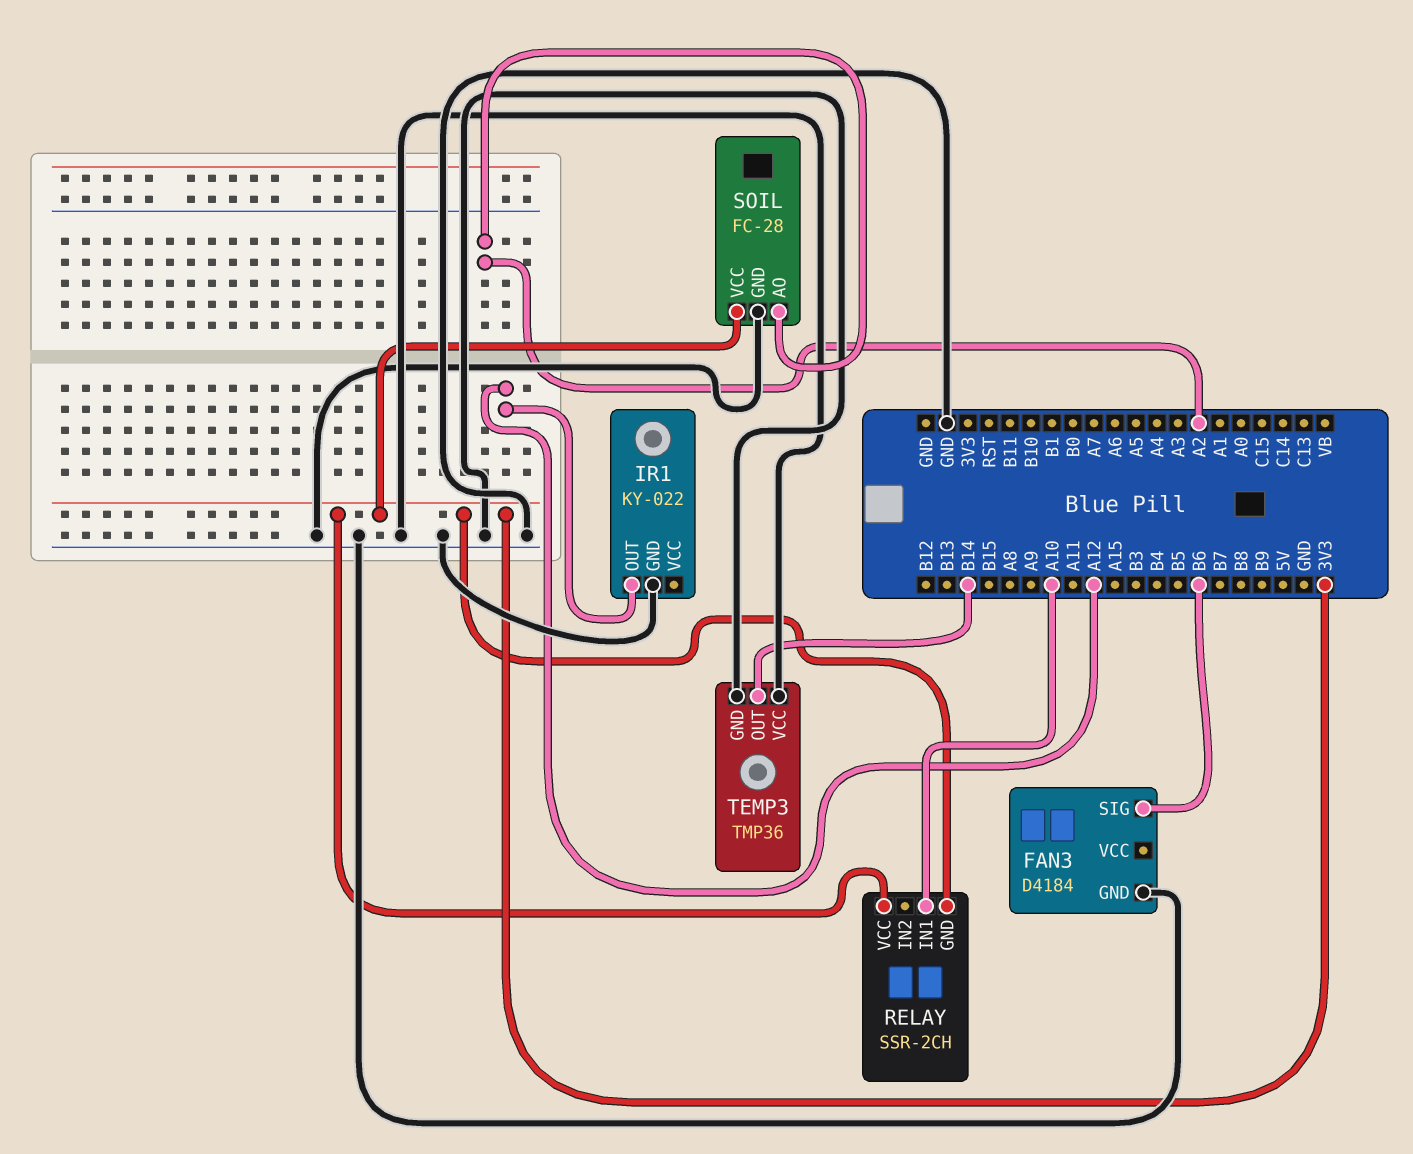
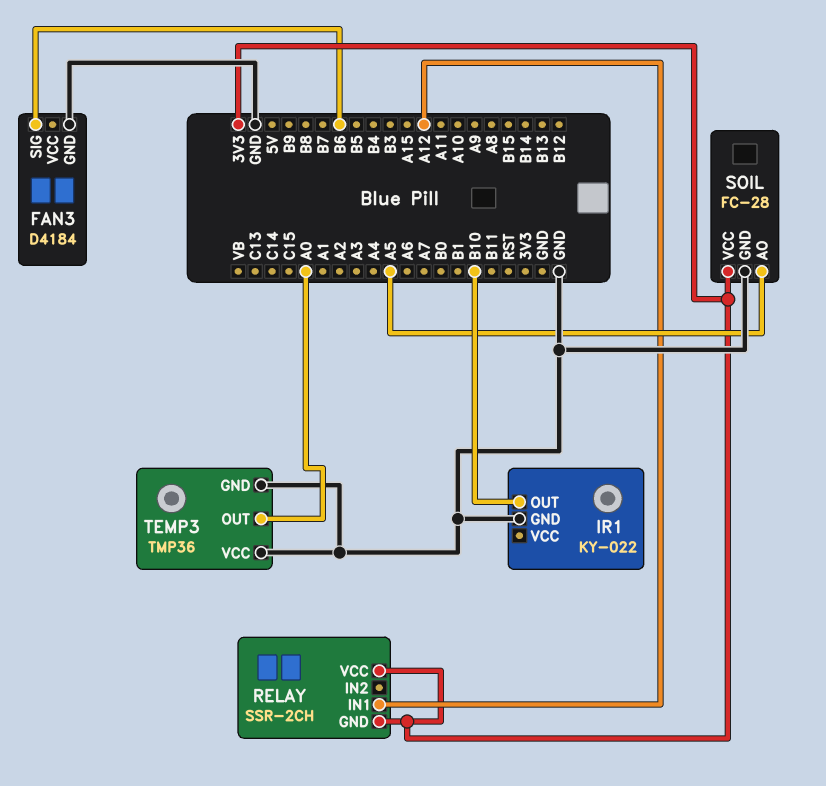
IR1 pin OUT: A12 -> B10
RELAY pin IN1: A10 -> A12
SOIL pin AO: A2 -> A5
TEMP3 pin OUT: B14 -> A0

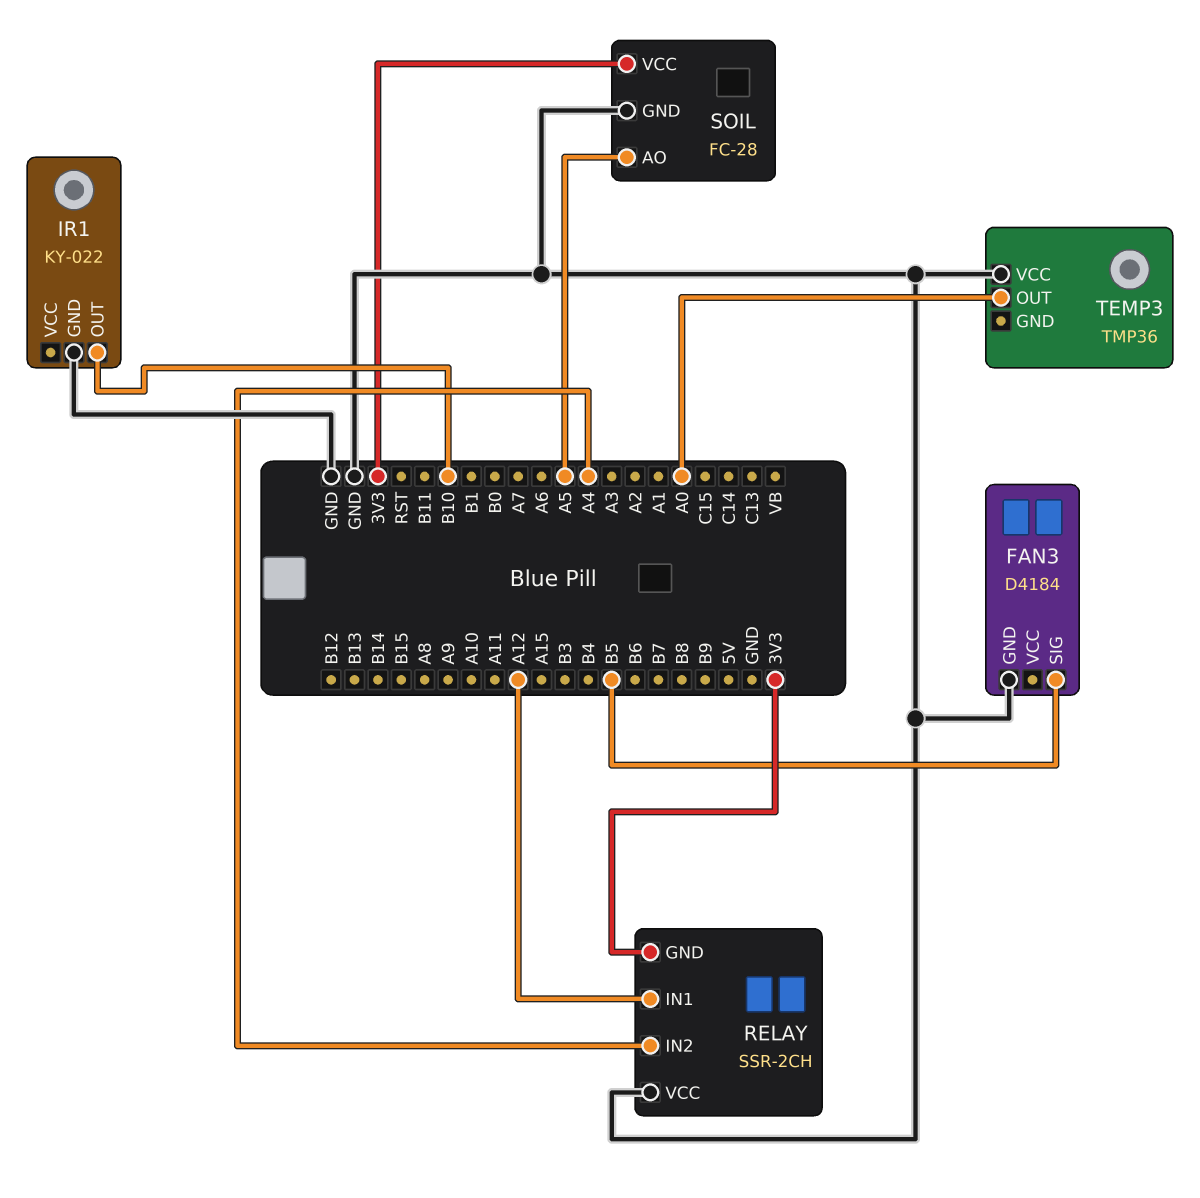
FAN3 pin SIG: B6 -> B5
RELAY pin IN2: none -> A4
RELAY pin VCC: 3V3 -> GND
TEMP3 pin GND: GND -> none

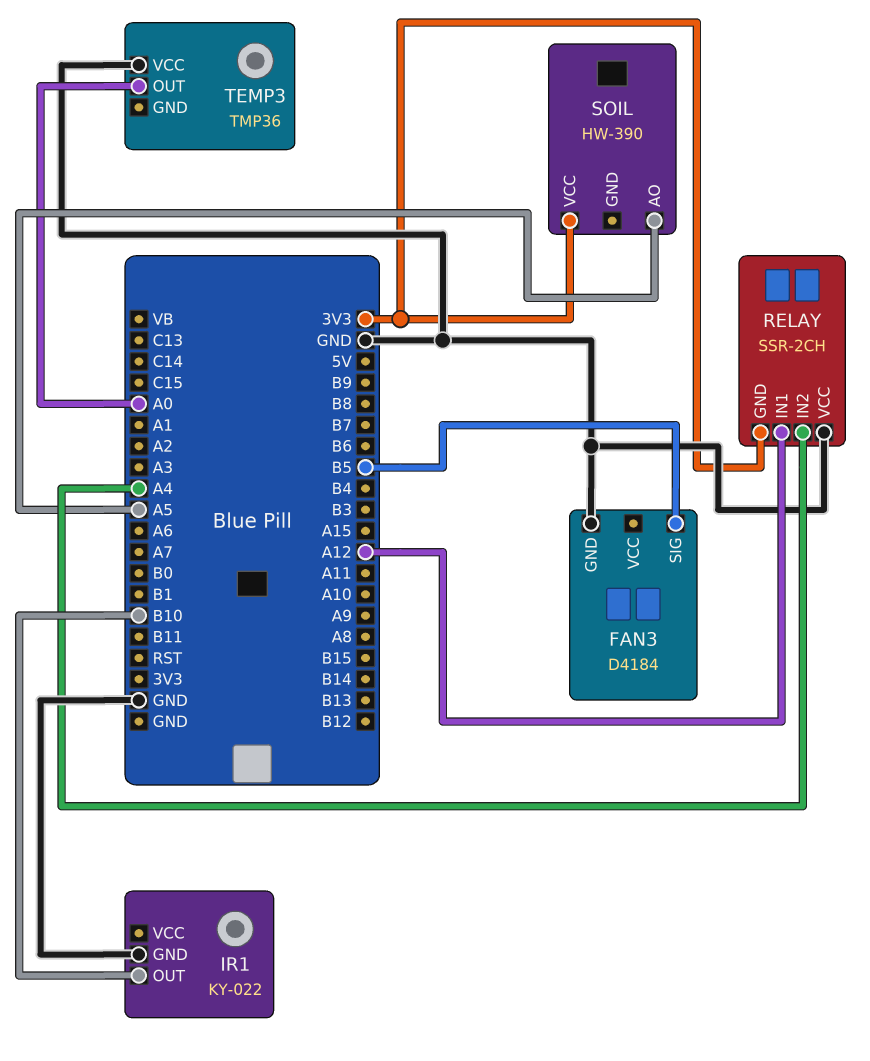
SOIL: FC-28 -> HW-390
SOIL pin GND: GND -> none

